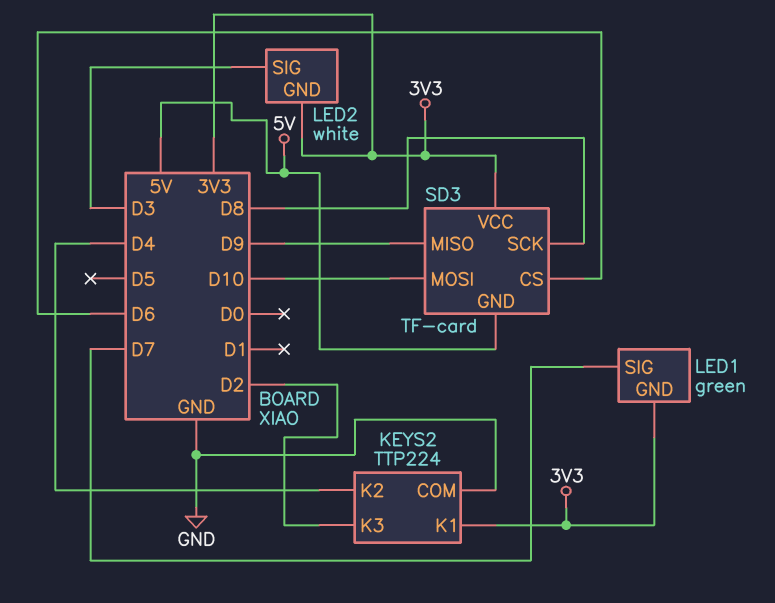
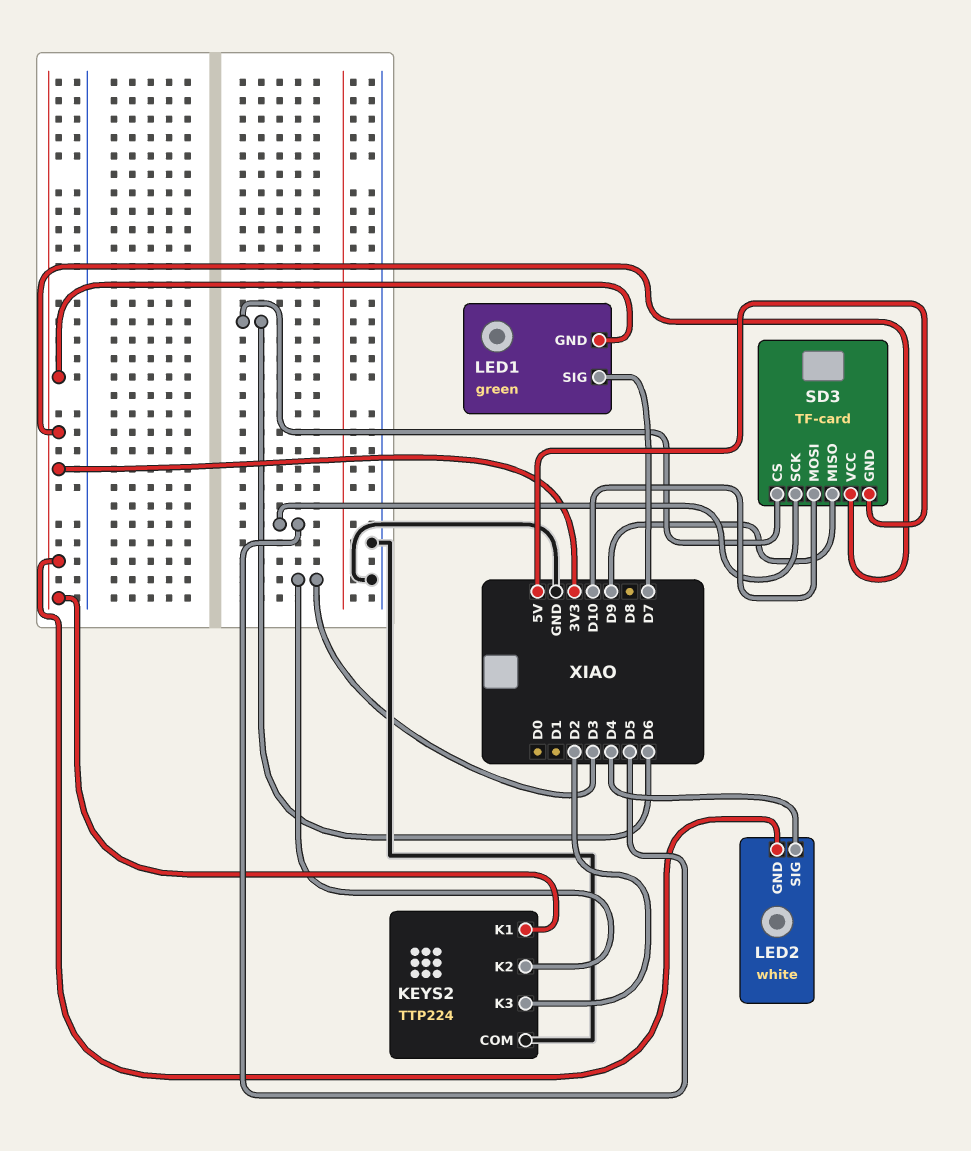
KEYS2 pin K2: D4 -> D3
LED2 pin SIG: D3 -> D4
SD3 pin SCK: D8 -> D5

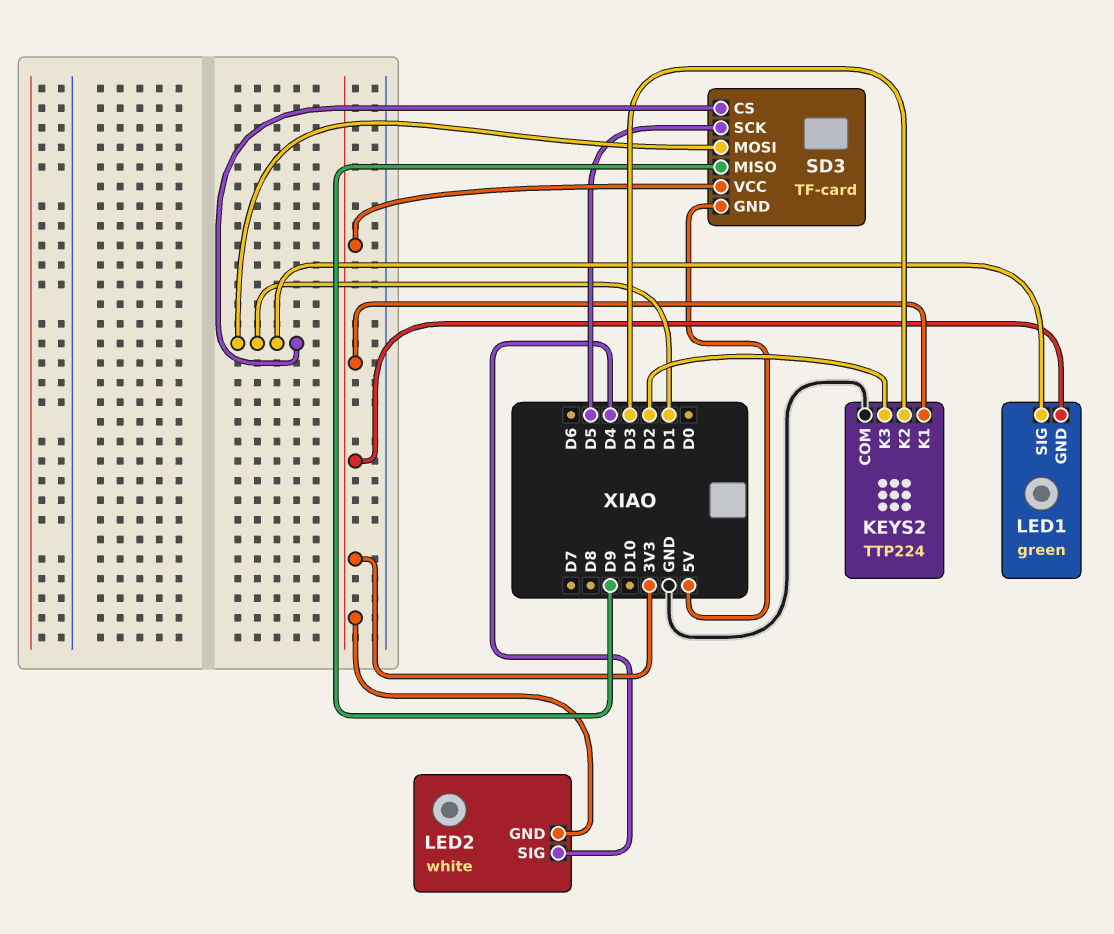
LED1 pin SIG: D7 -> D1
SD3 pin CS: D6 -> D1
SD3 pin MOSI: D10 -> D1

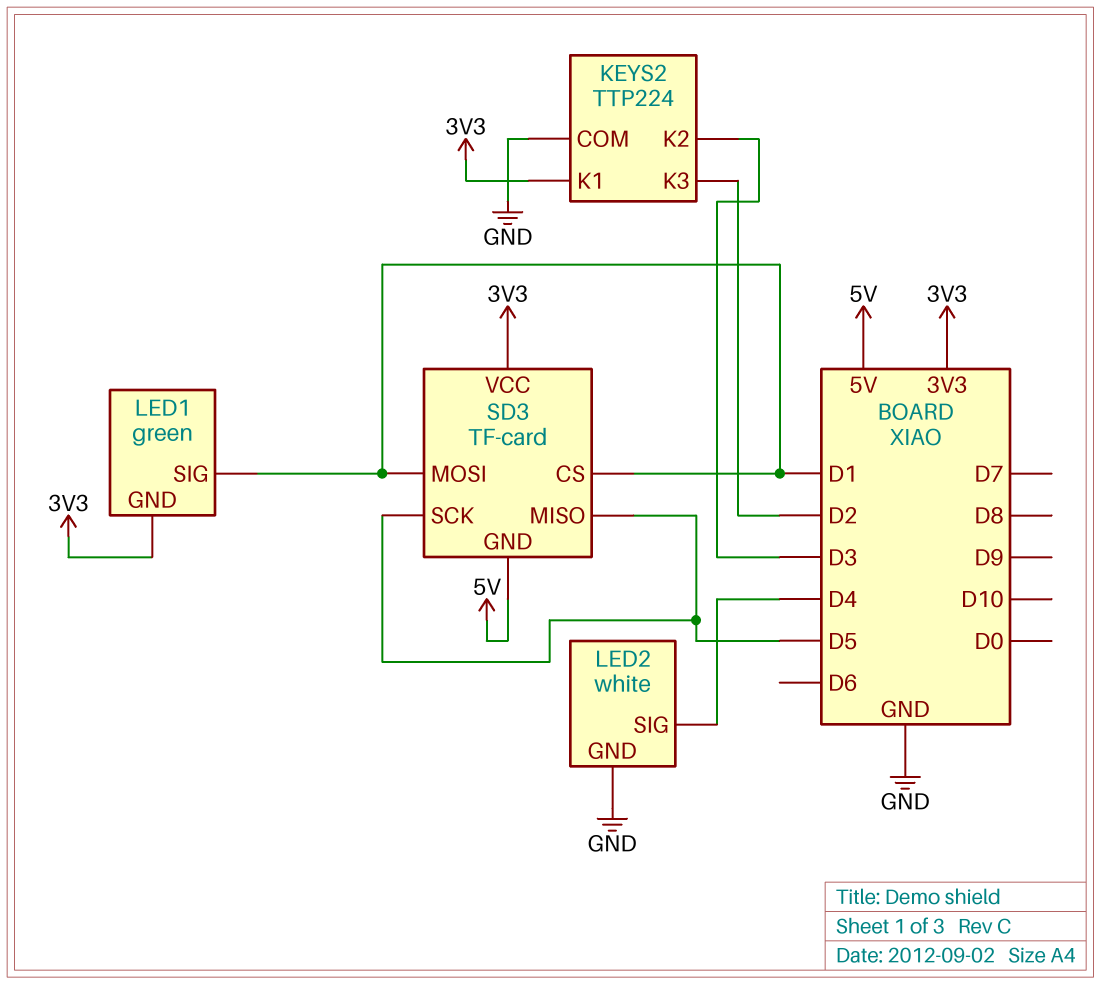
LED2 pin GND: 3V3 -> GND
SD3 pin MISO: D9 -> D5

